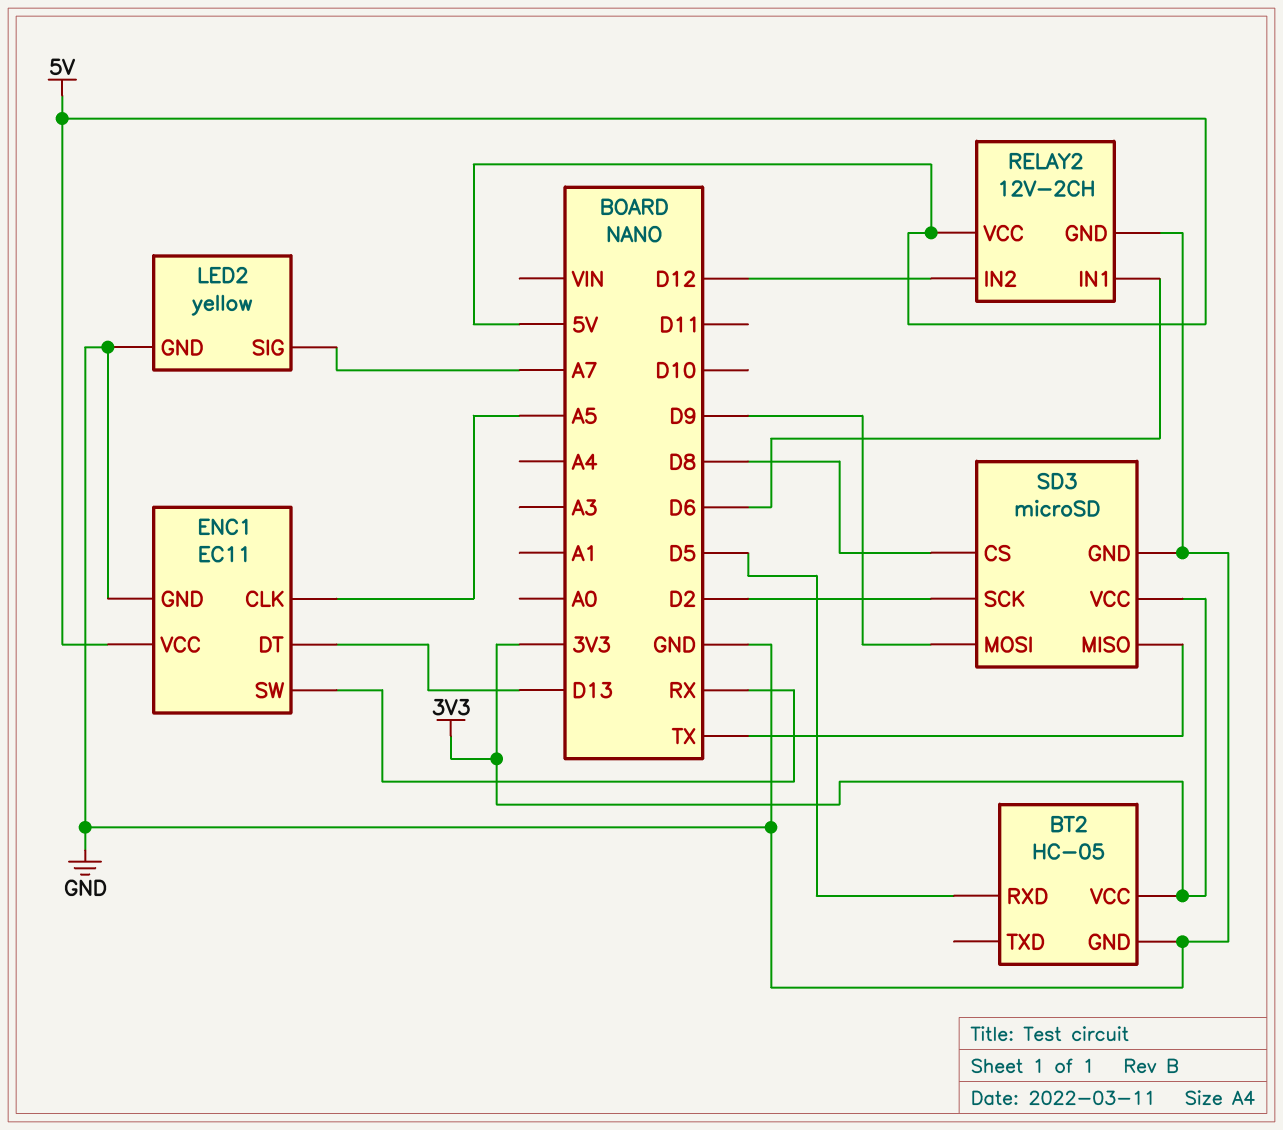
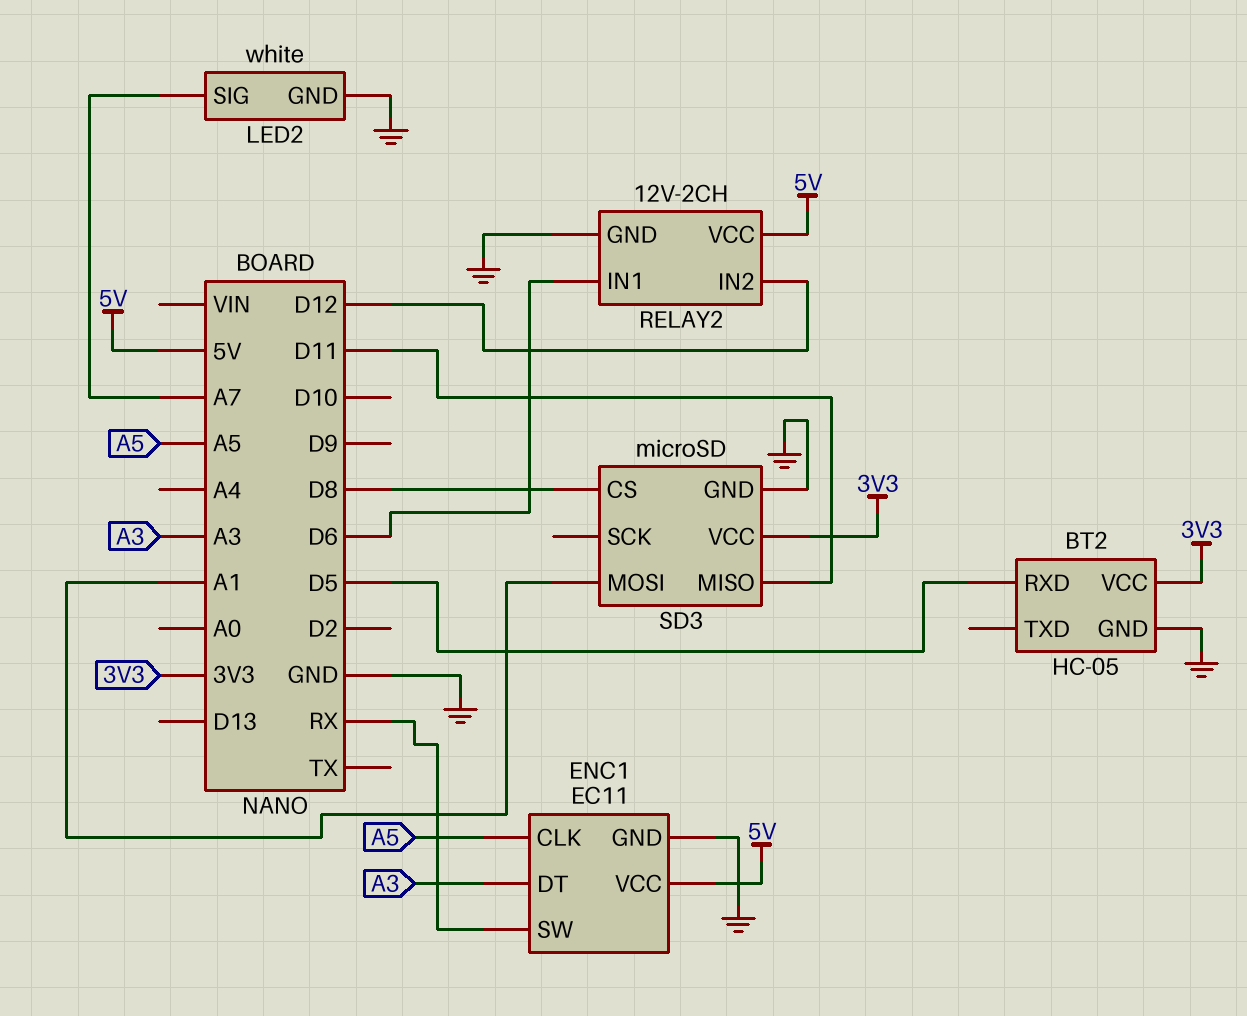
ENC1 pin DT: D13 -> A3
LED2: yellow -> white
SD3 pin MISO: TX -> D11
SD3 pin MOSI: D9 -> A1
SD3 pin SCK: D2 -> none

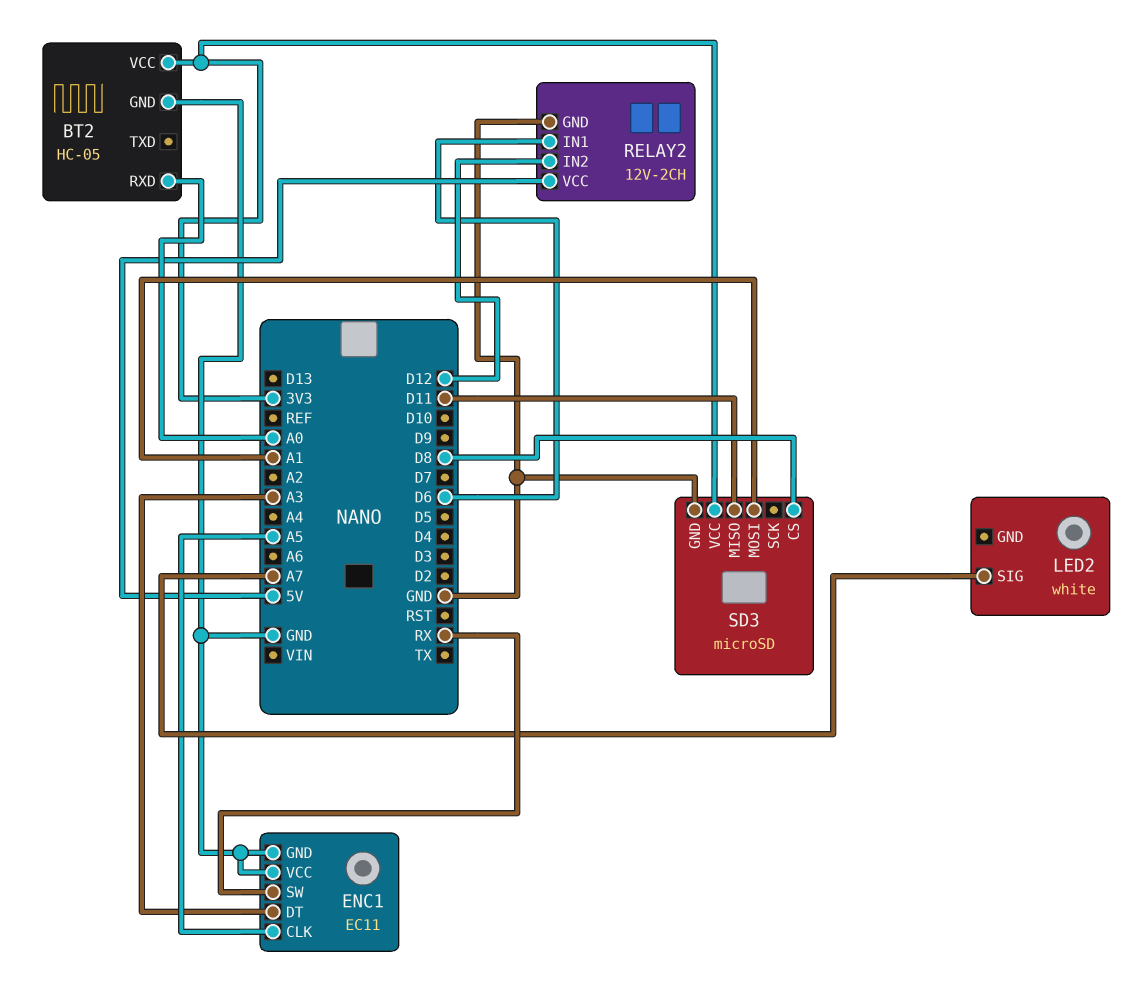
BT2 pin RXD: D5 -> A0
ENC1 pin VCC: 5V -> GND
LED2 pin GND: GND -> none

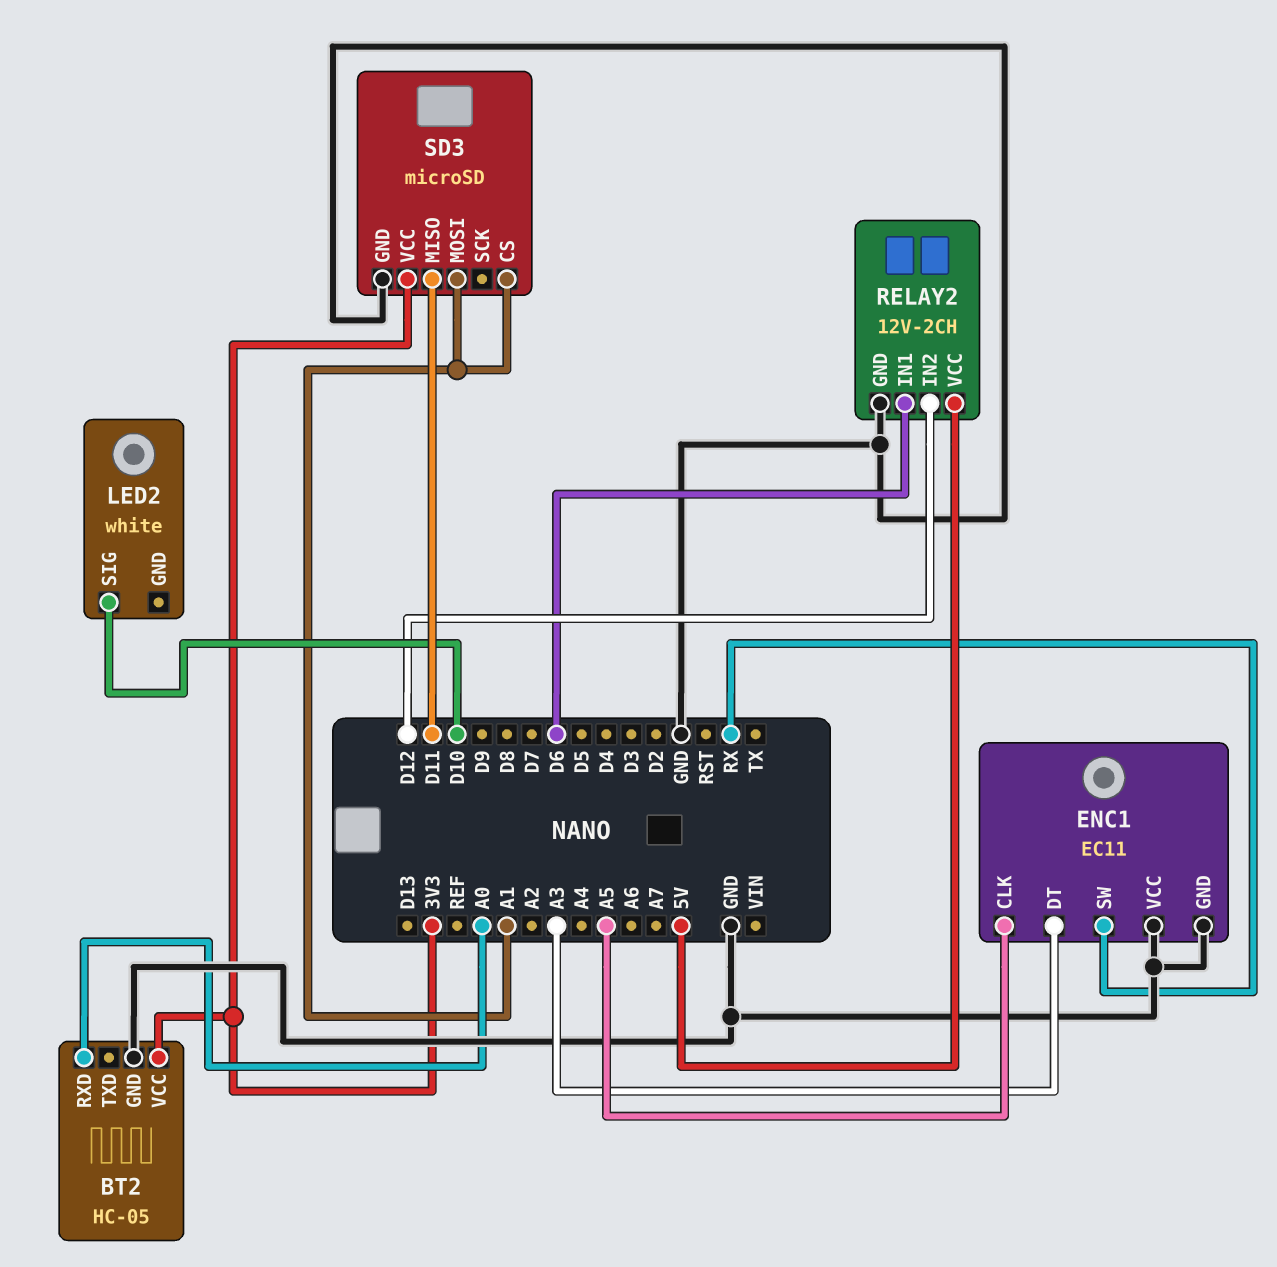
LED2 pin SIG: A7 -> D10
SD3 pin CS: D8 -> A1

